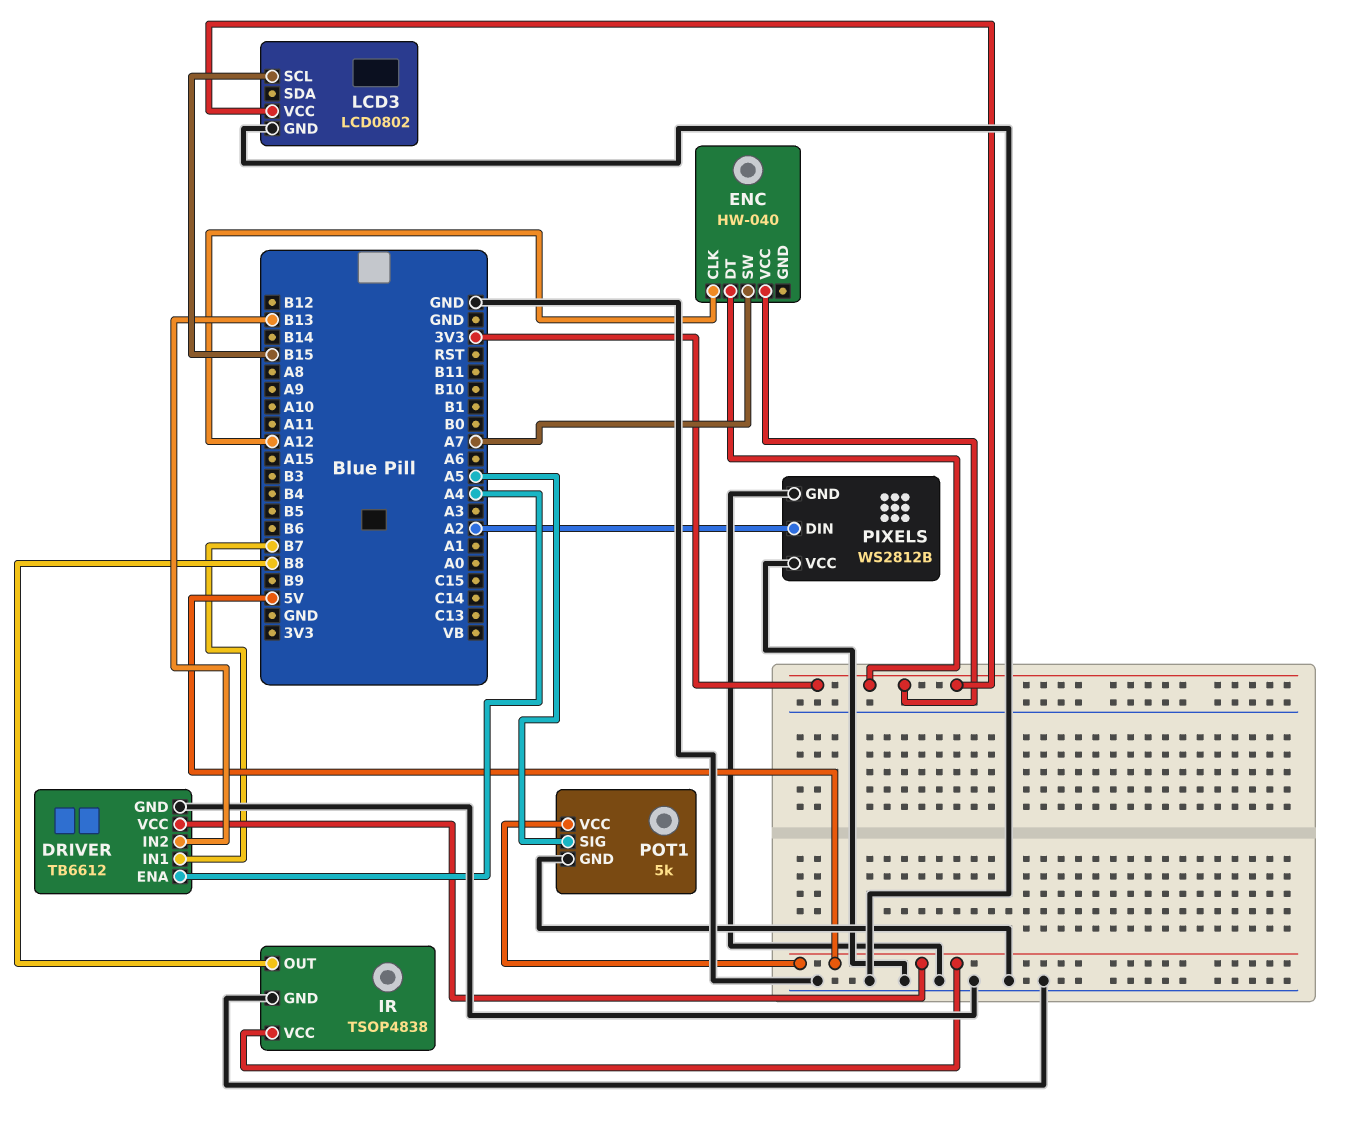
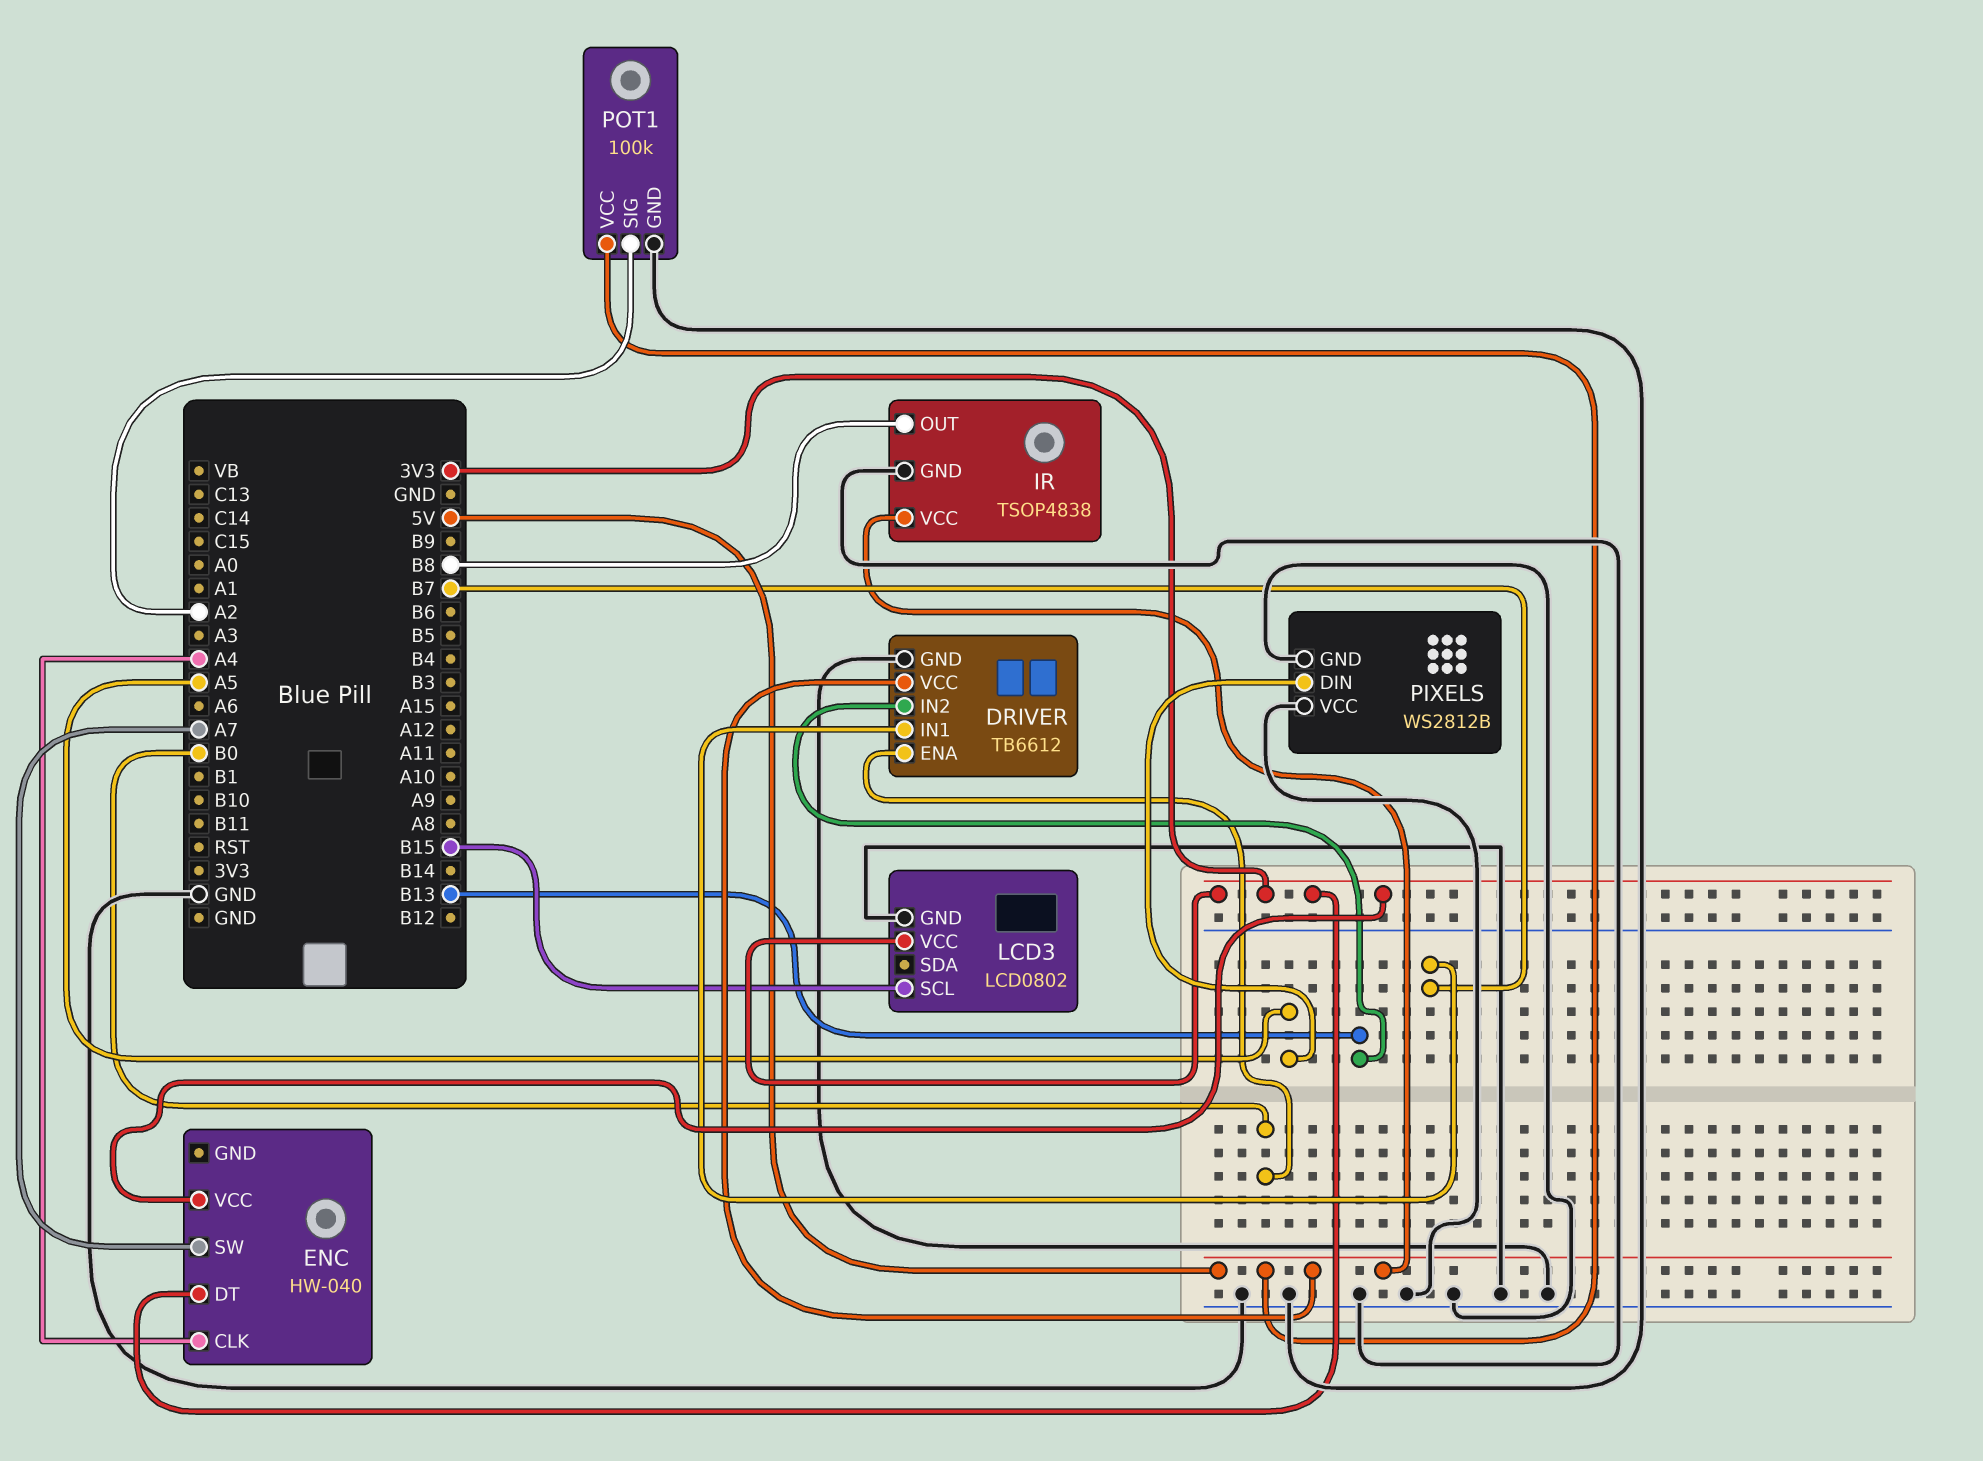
DRIVER pin ENA: A4 -> B0
ENC pin CLK: A12 -> A4
PIXELS pin DIN: A2 -> A5
POT1: 5k -> 100k
POT1 pin SIG: A5 -> A2

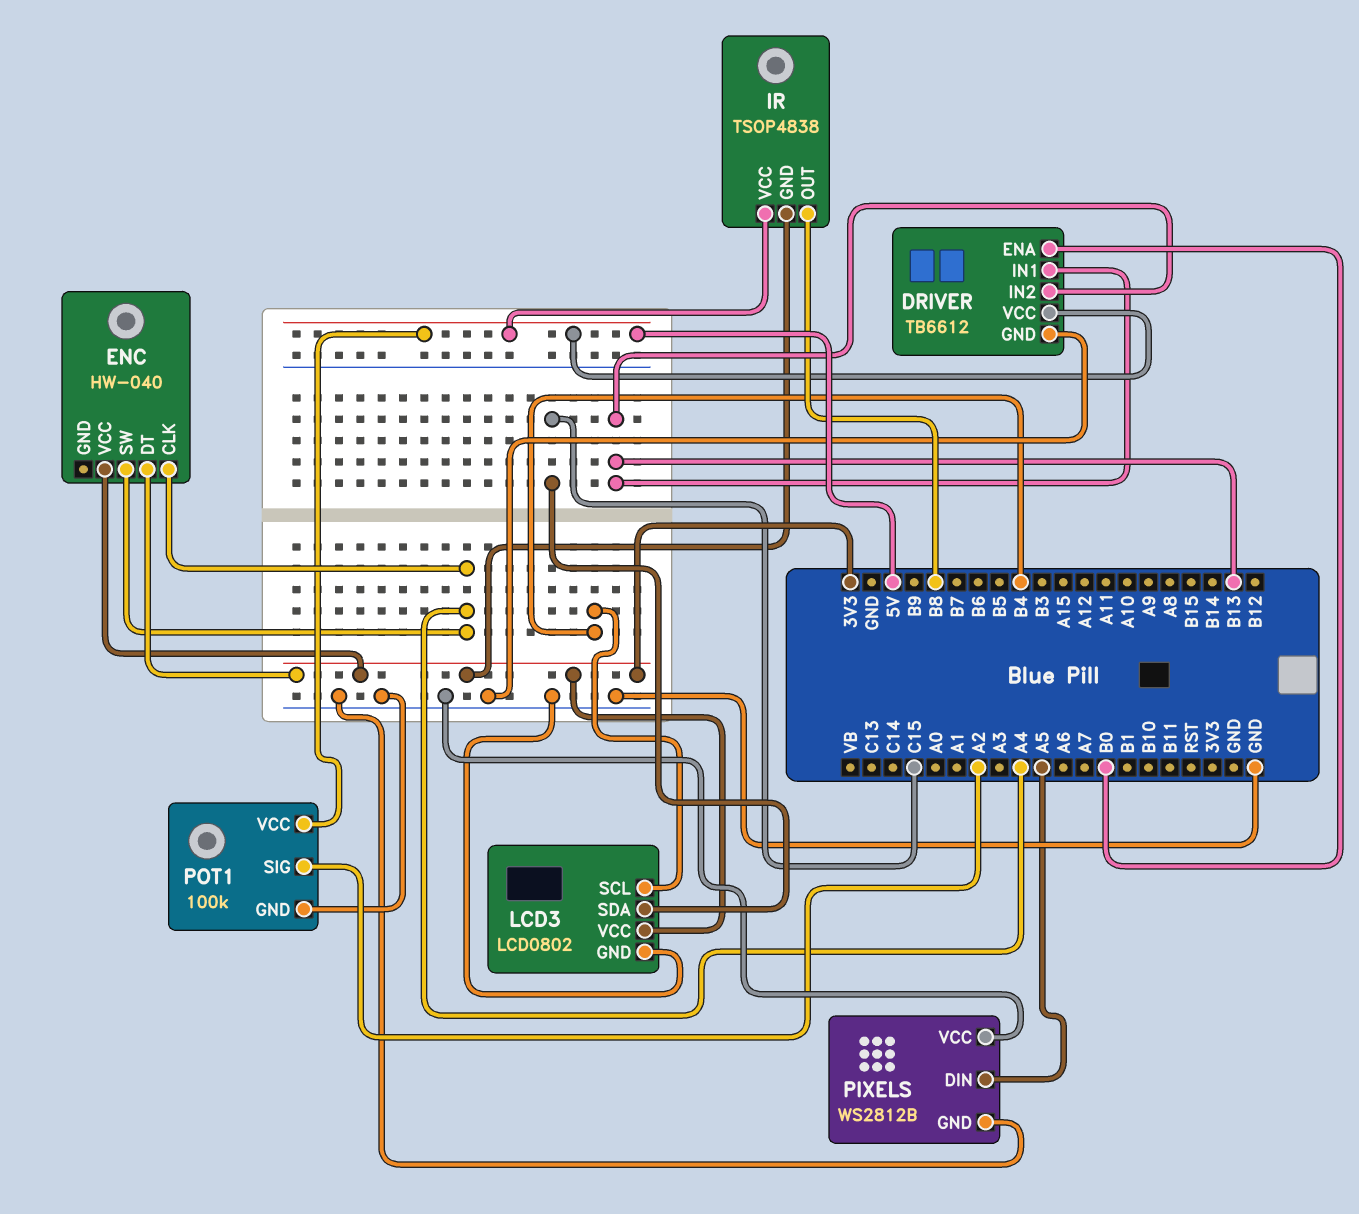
DRIVER pin IN1: B7 -> B13
ENC pin SW: A7 -> A4
IR pin GND: GND -> 3V3
LCD3 pin SCL: B15 -> B4
LCD3 pin SDA: none -> C15

